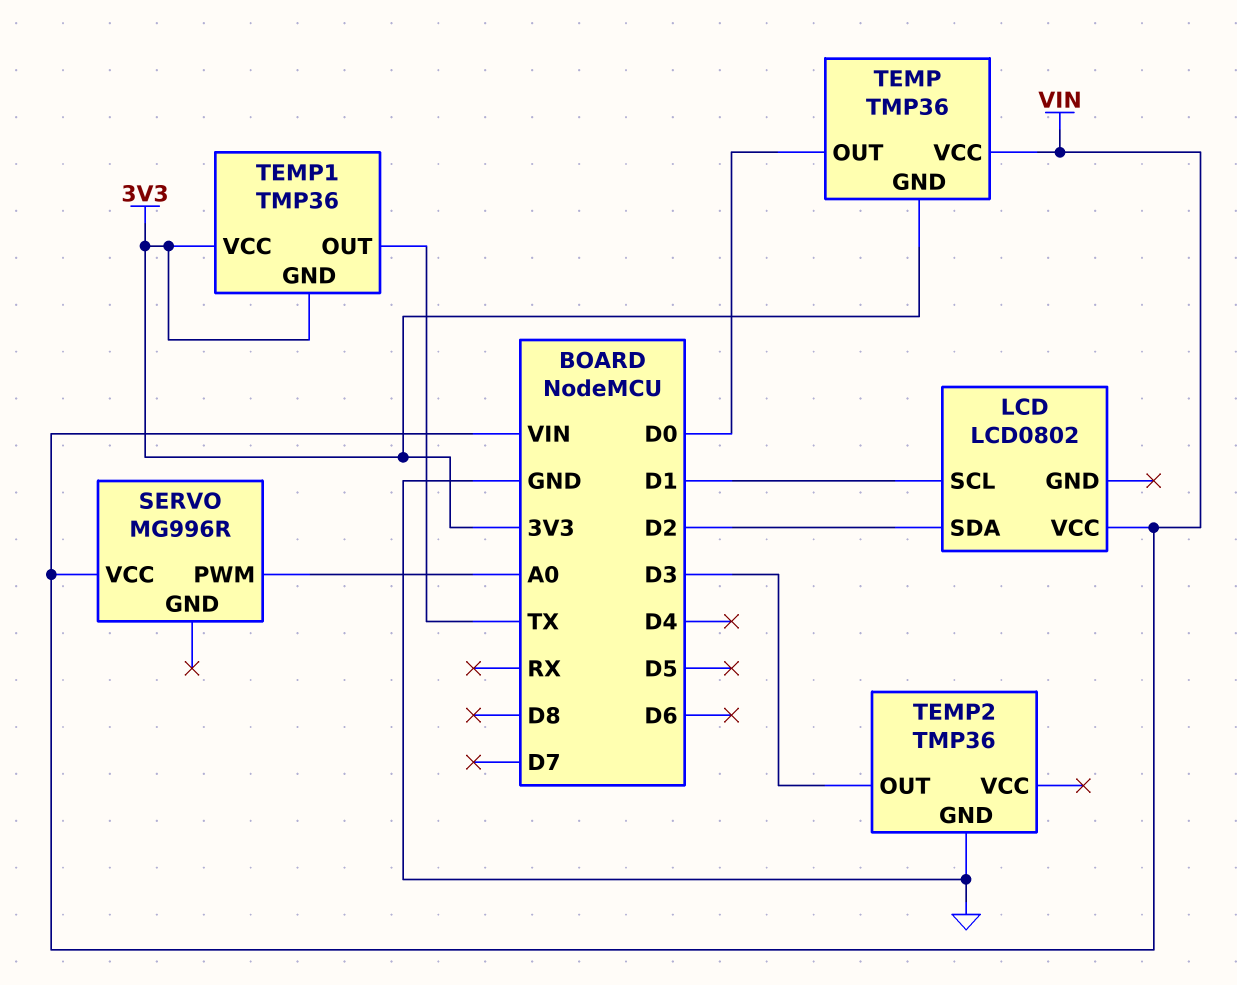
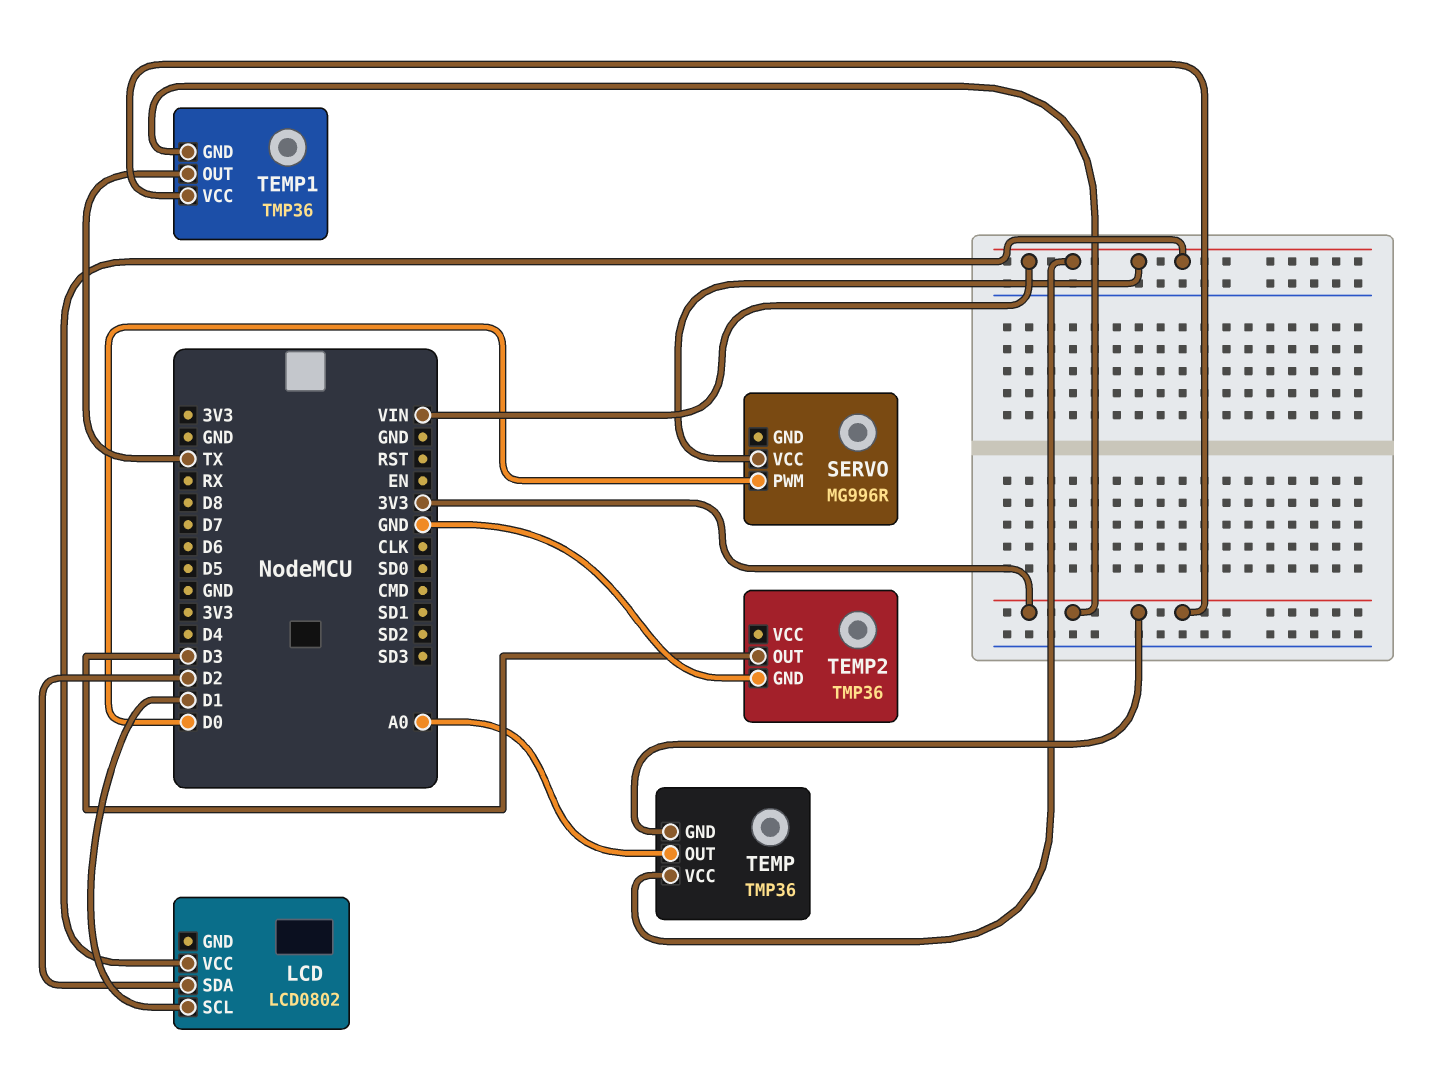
SERVO pin PWM: A0 -> D0
TEMP pin OUT: D0 -> A0

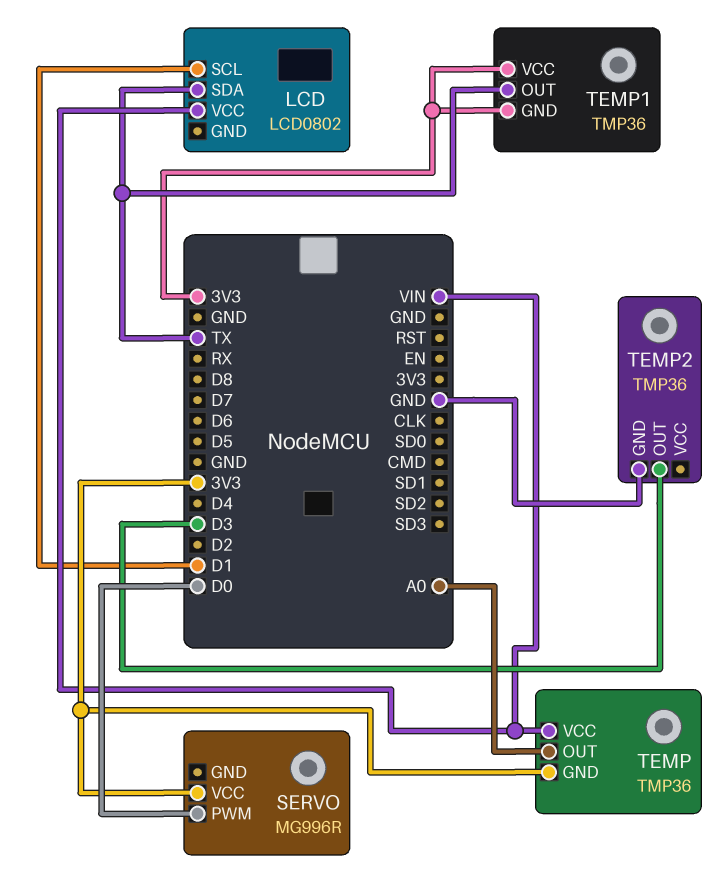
LCD pin SDA: D2 -> TX
SERVO pin VCC: VIN -> 3V3

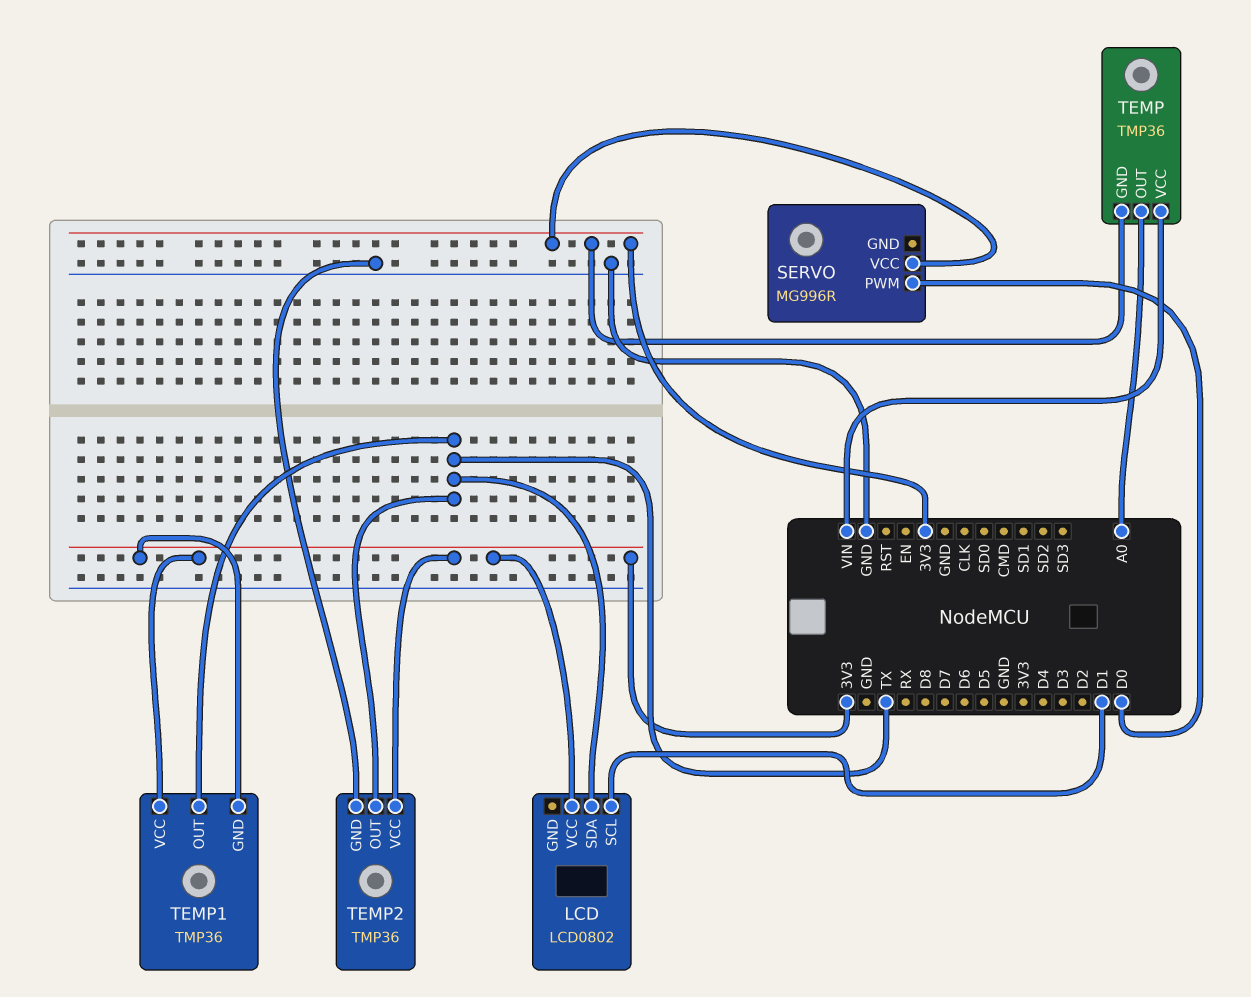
LCD pin VCC: VIN -> 3V3
TEMP2 pin OUT: D3 -> TX
TEMP2 pin VCC: none -> 3V3

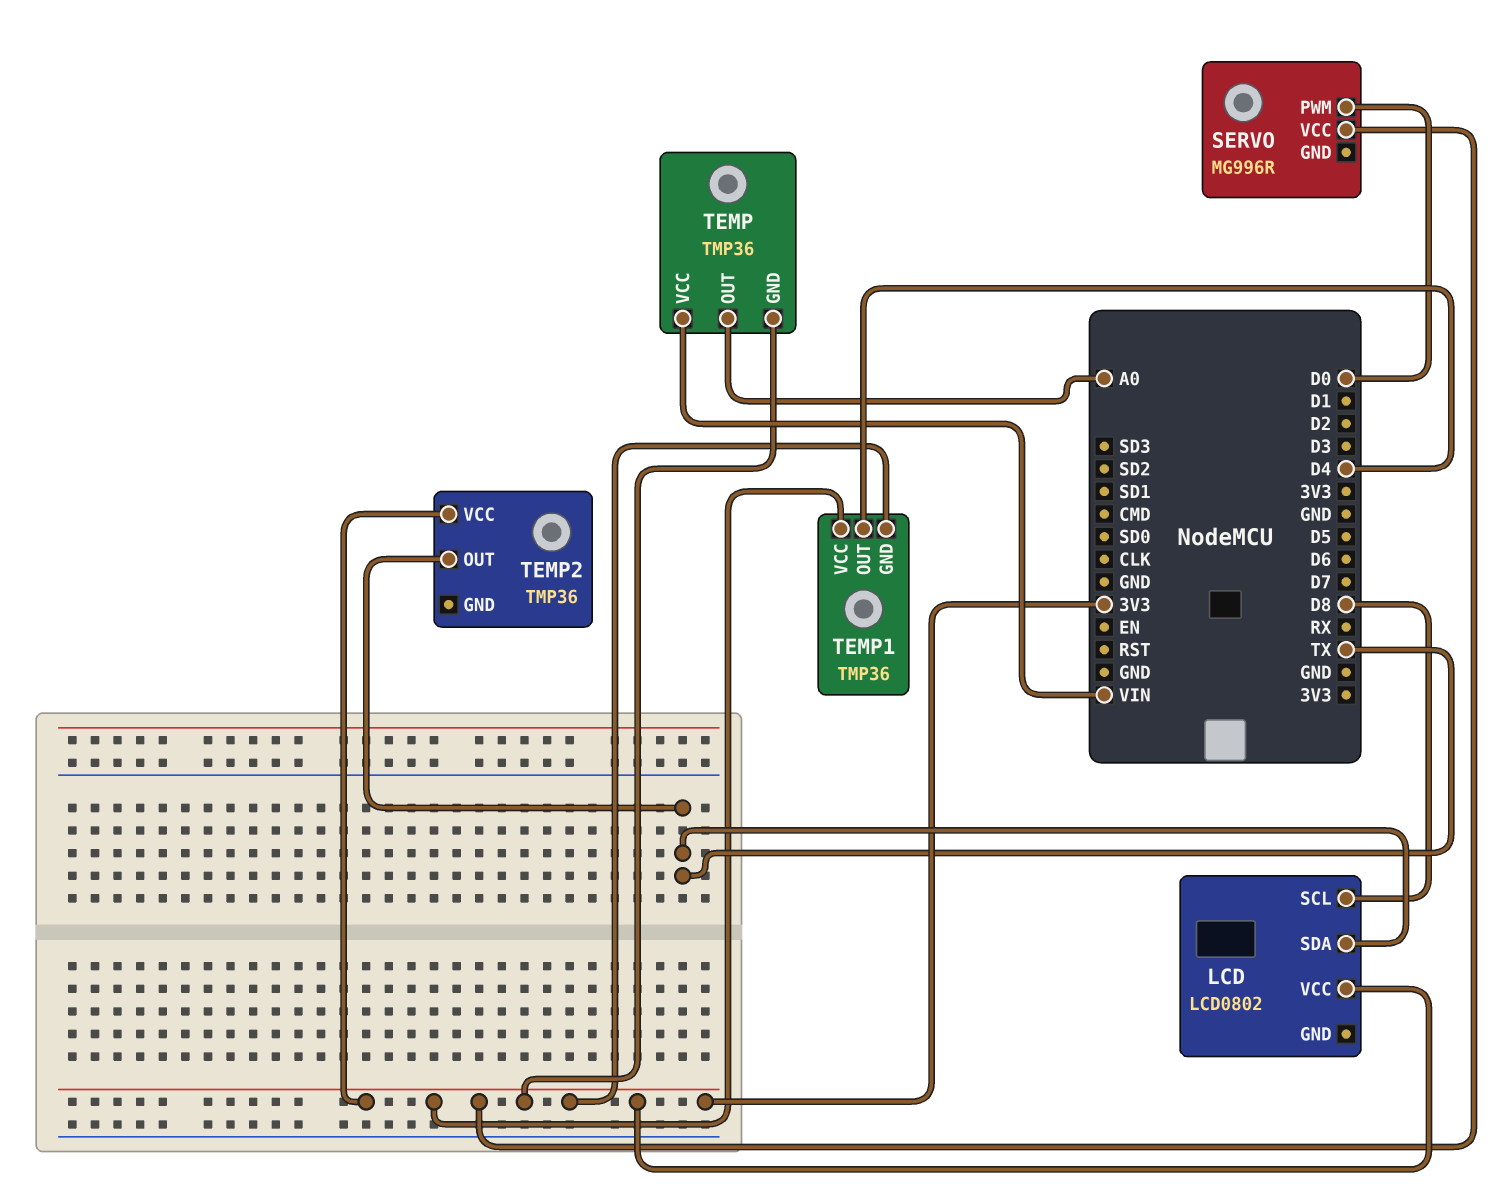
LCD pin SCL: D1 -> D8
TEMP1 pin OUT: TX -> D4
TEMP2 pin GND: GND -> none

